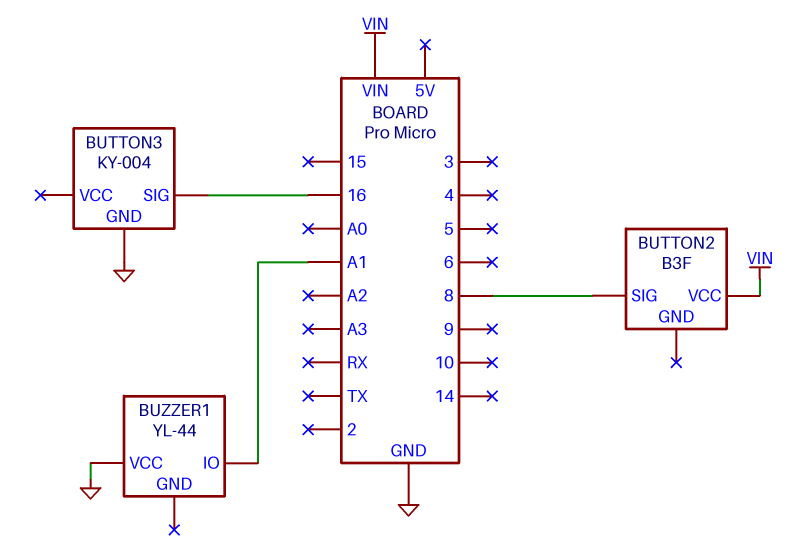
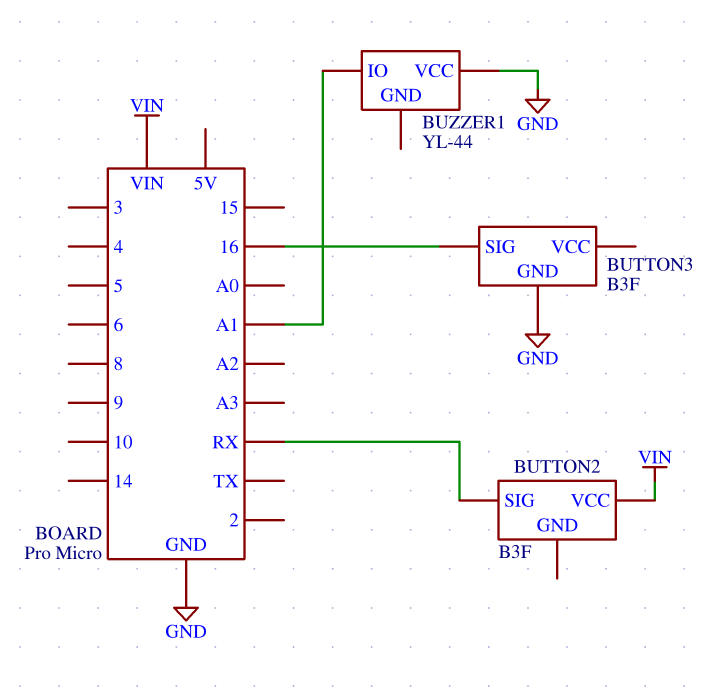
BUTTON2 pin SIG: 8 -> RX
BUTTON3: KY-004 -> B3F

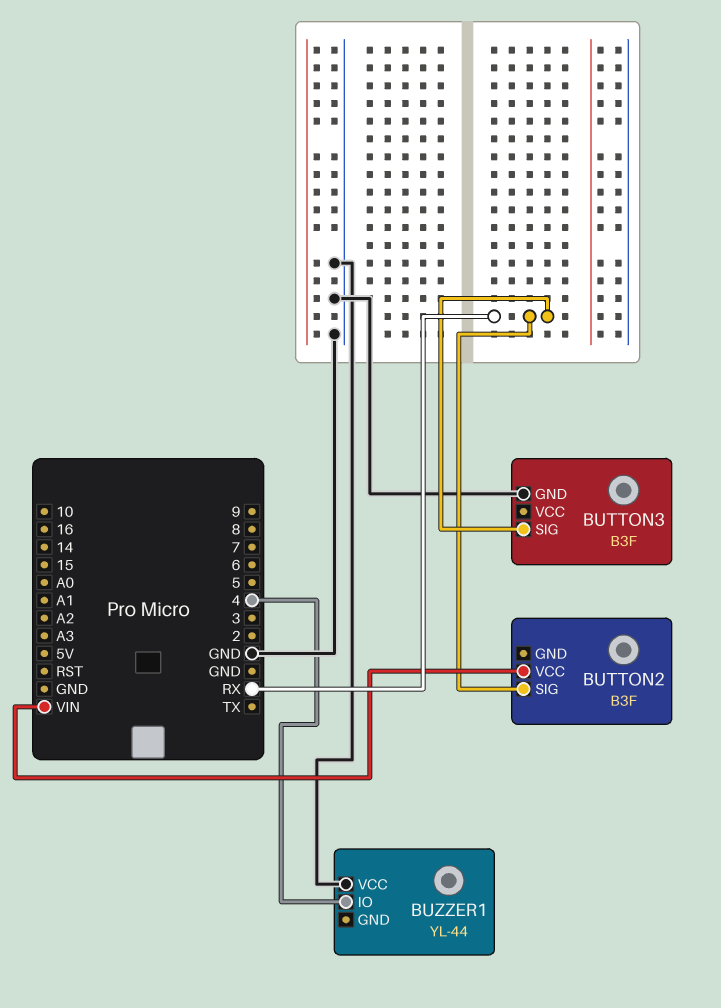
BUTTON3 pin SIG: 16 -> RX
BUZZER1 pin IO: A1 -> 4

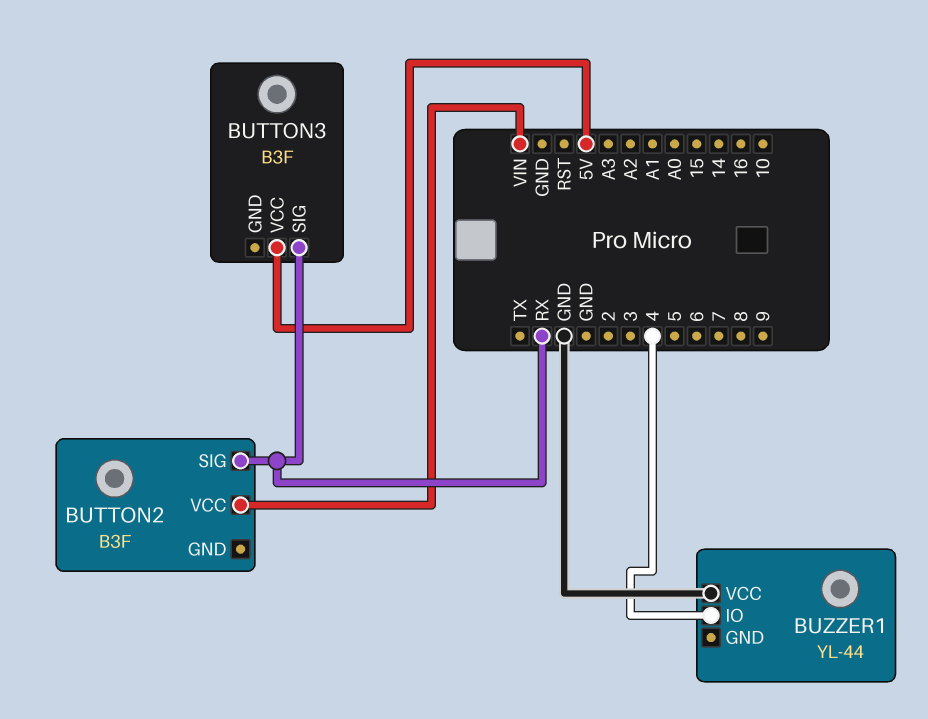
BUTTON3 pin GND: GND -> none
BUTTON3 pin VCC: none -> 5V

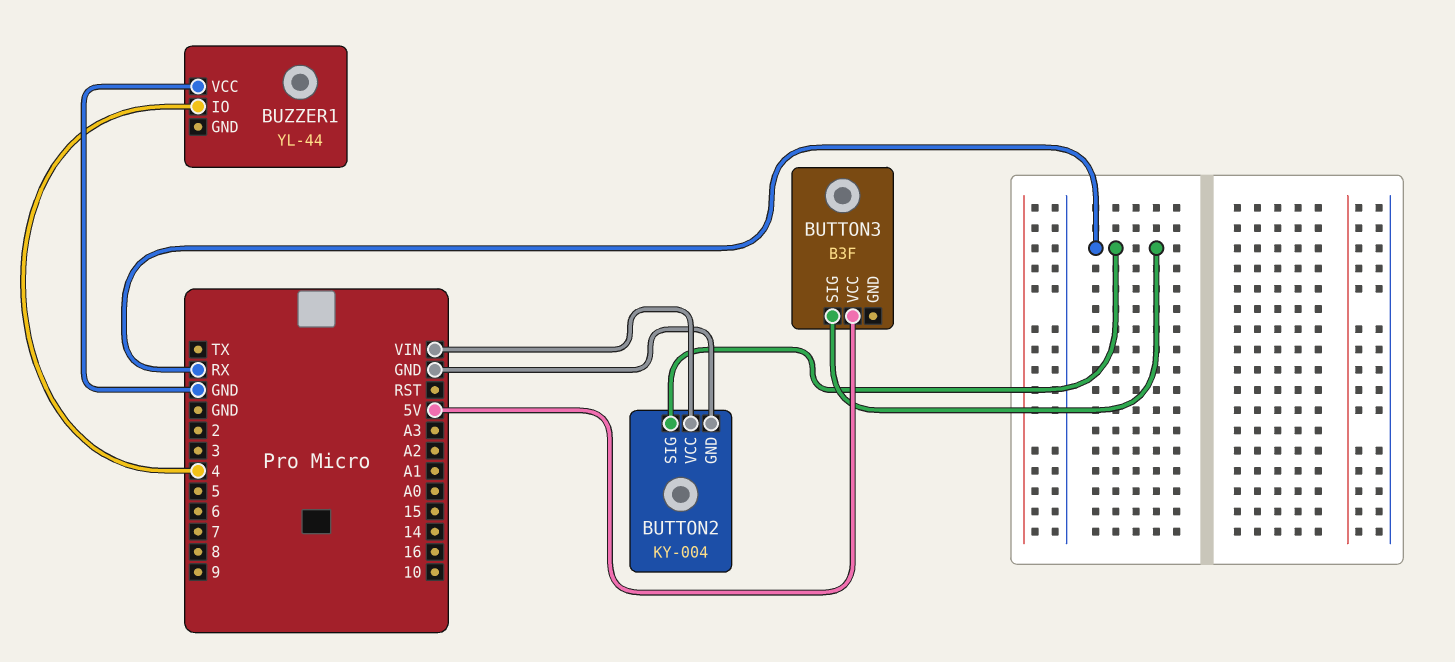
BUTTON2: B3F -> KY-004
BUTTON2 pin GND: none -> GND

